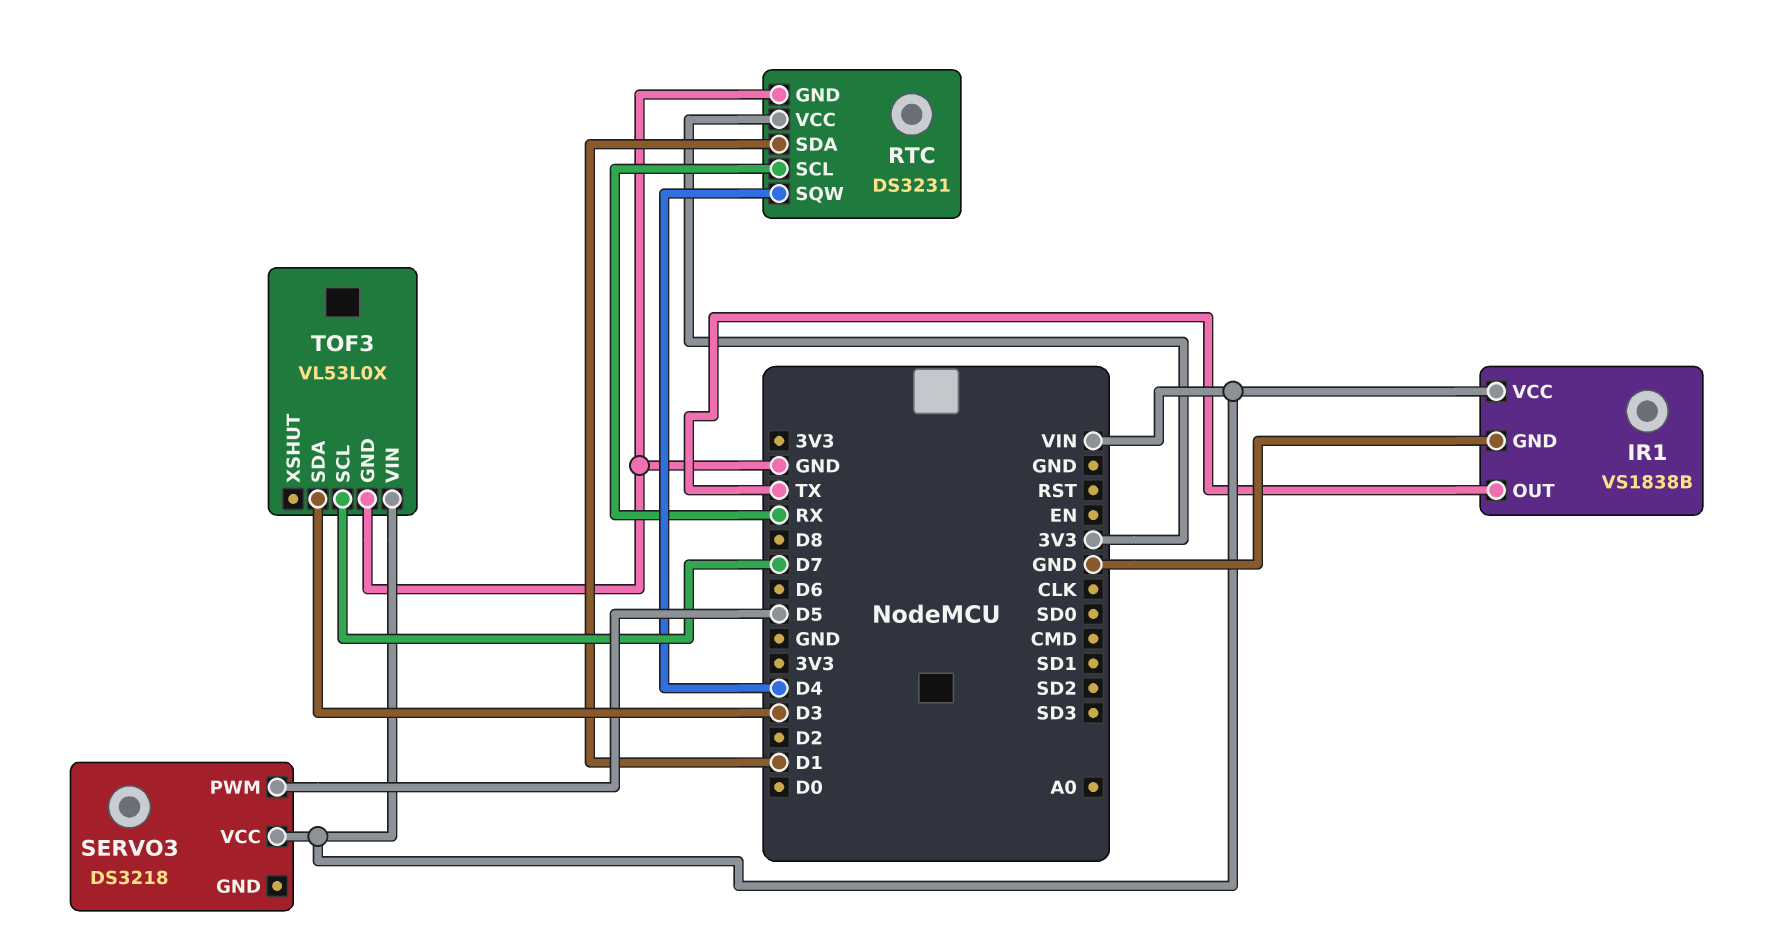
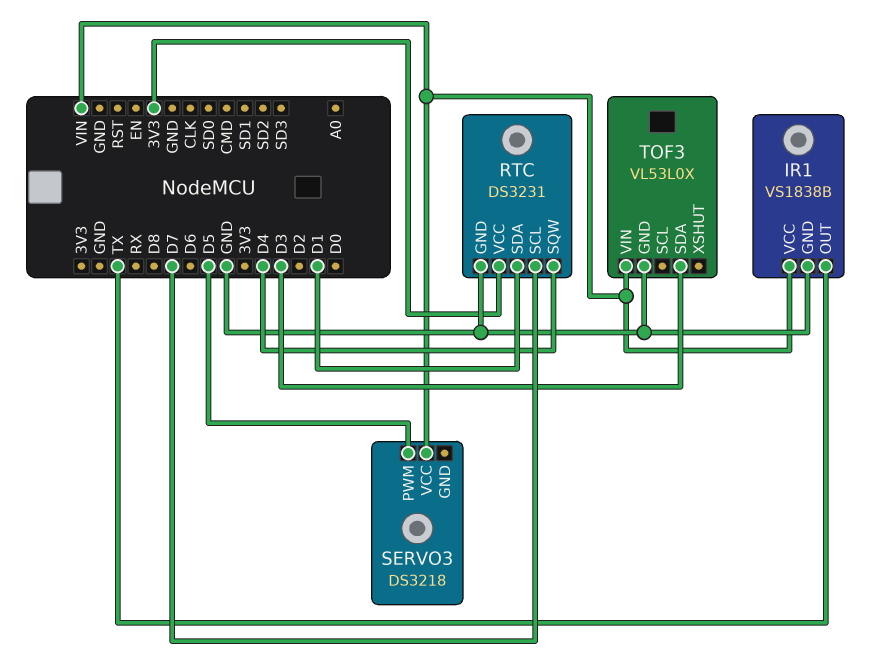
RTC pin SCL: RX -> D7
TOF3 pin SCL: D7 -> none

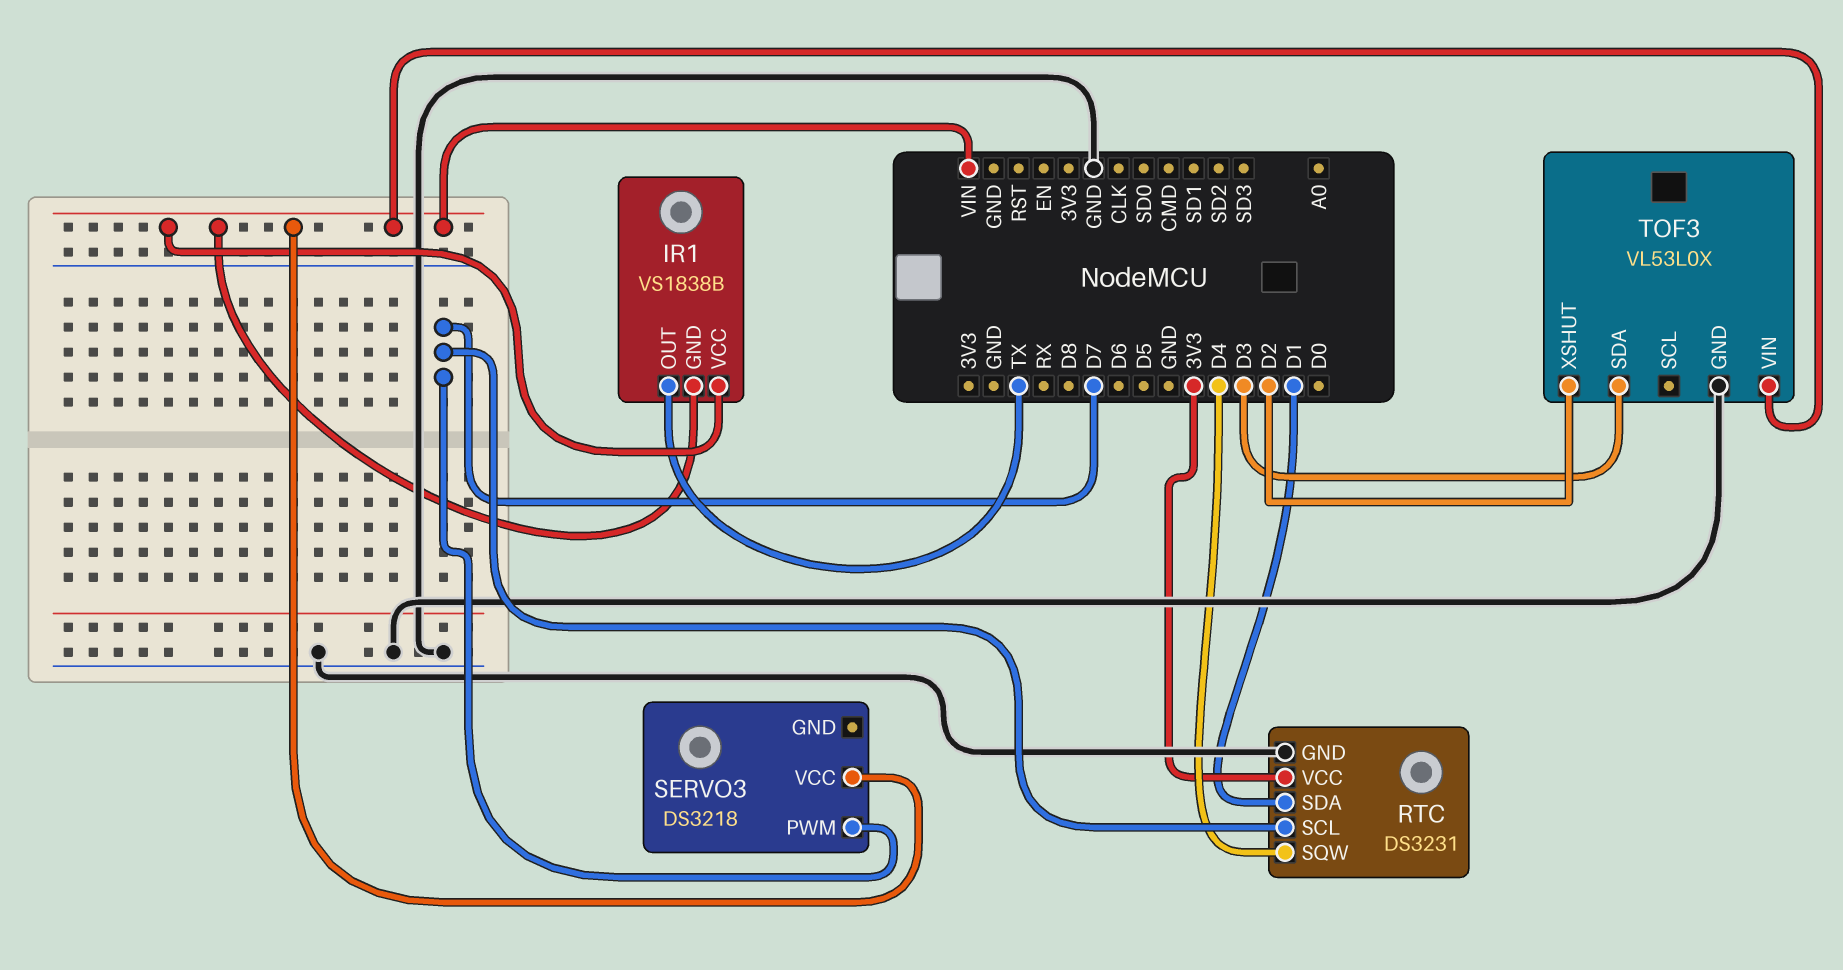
IR1 pin GND: GND -> VIN
SERVO3 pin PWM: D5 -> D7
TOF3 pin XSHUT: none -> D2

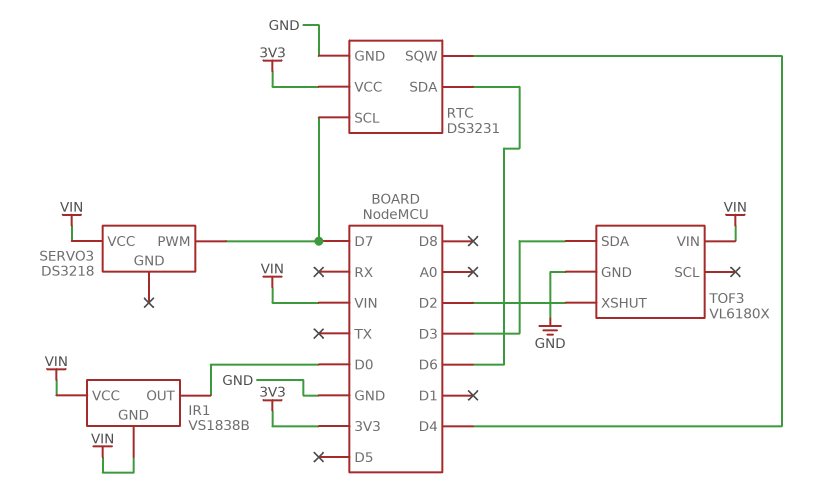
IR1 pin OUT: TX -> D0
RTC pin SDA: D1 -> D6
TOF3: VL53L0X -> VL6180X

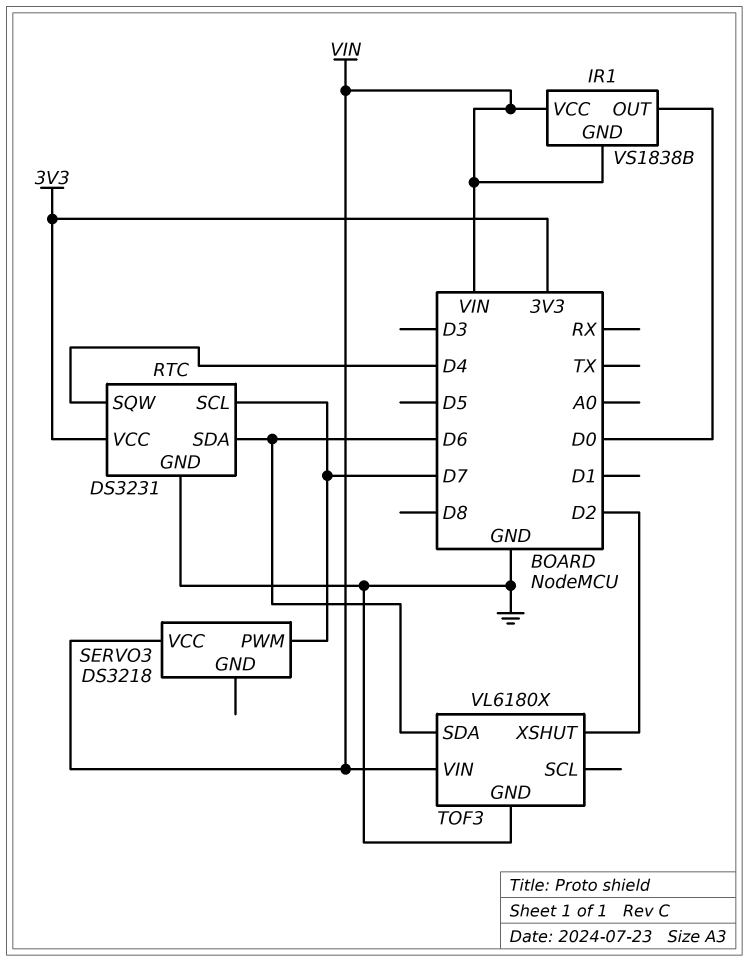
TOF3 pin SDA: D3 -> D6

